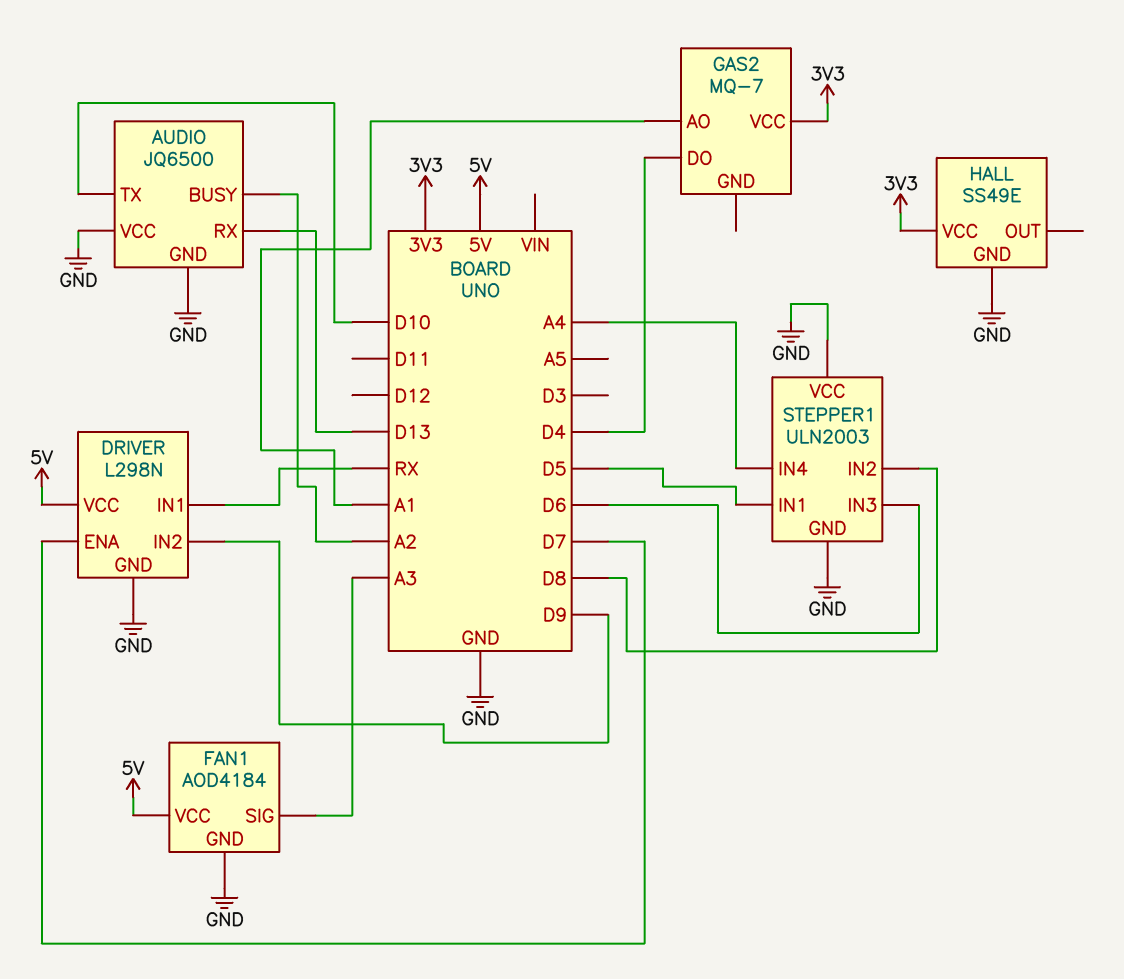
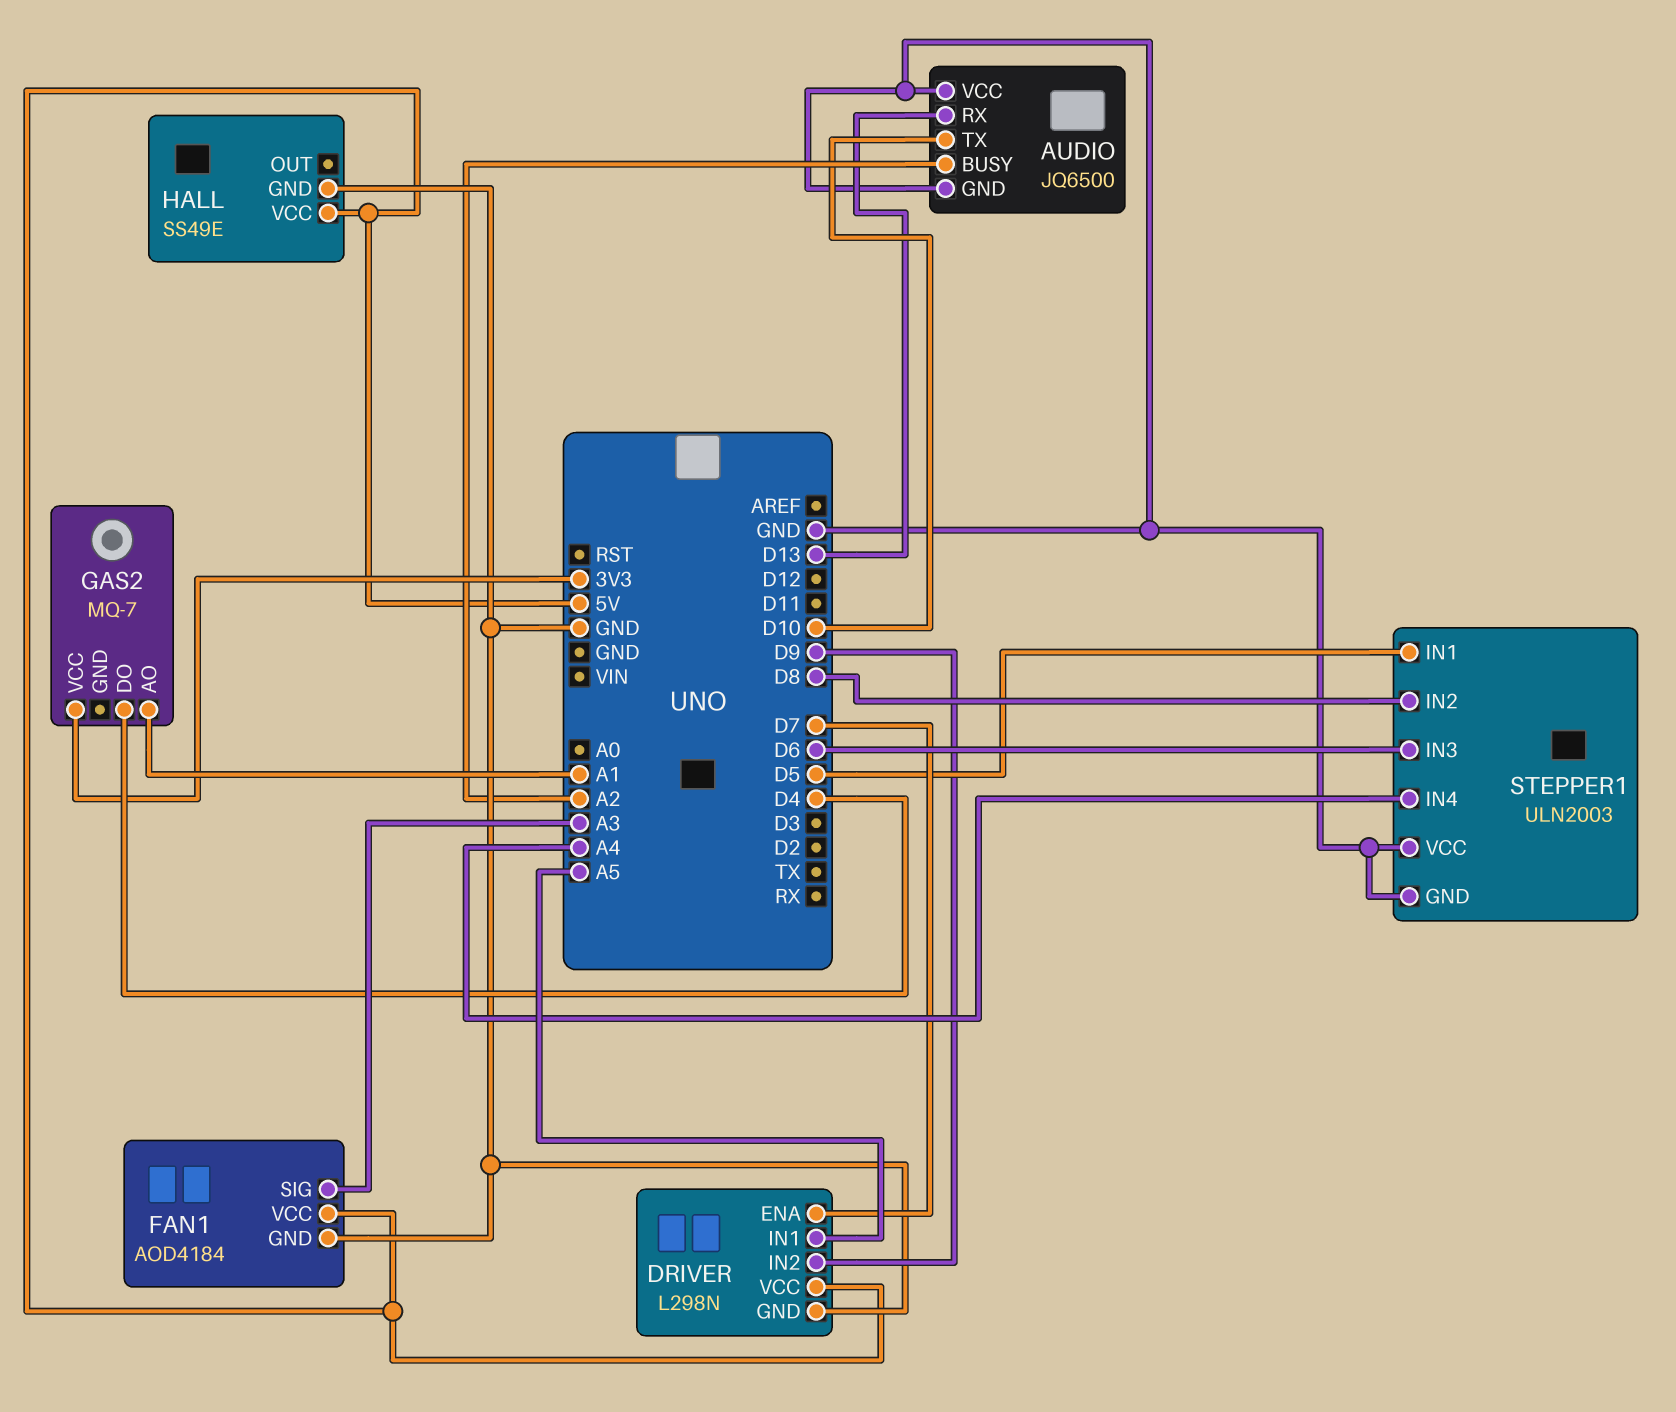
DRIVER pin IN1: RX -> A5
HALL pin VCC: 3V3 -> 5V

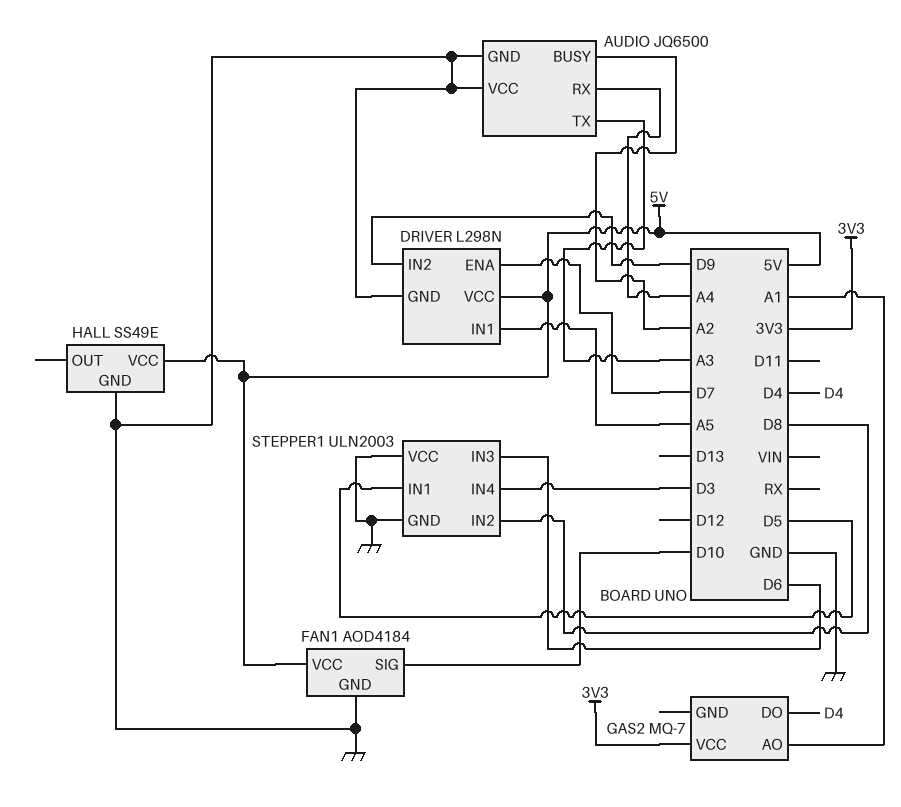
AUDIO pin RX: D13 -> A4
AUDIO pin TX: D10 -> A3
FAN1 pin SIG: A3 -> D10
STEPPER1 pin IN4: A4 -> D3

